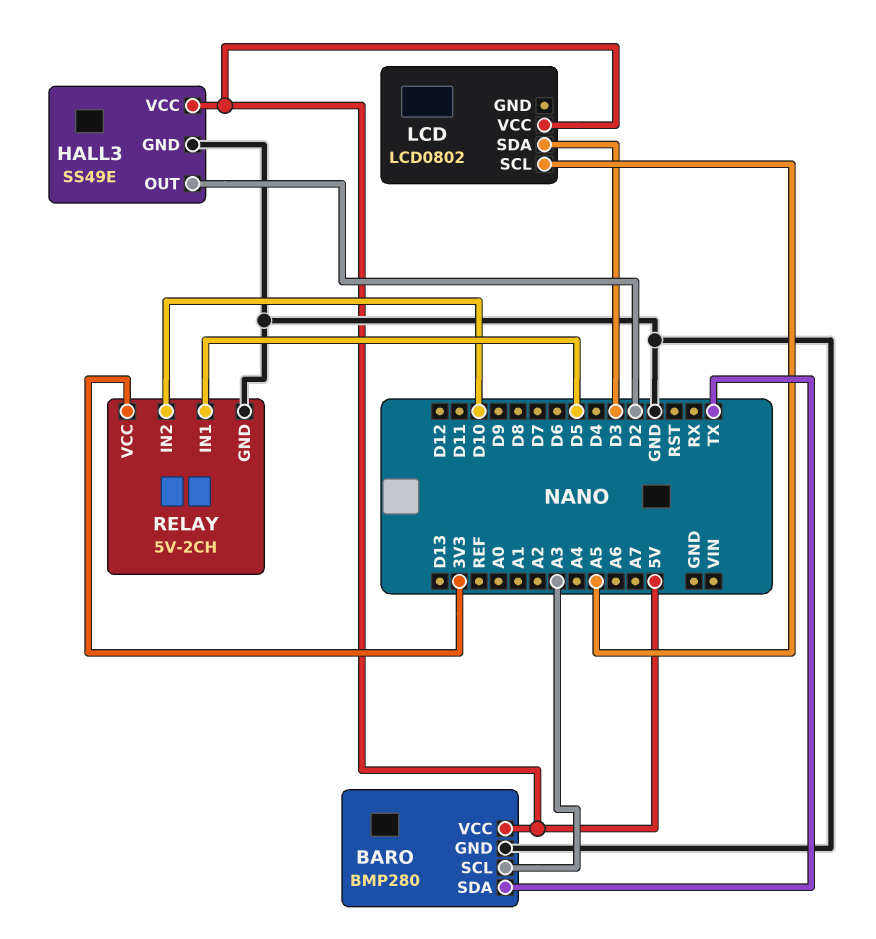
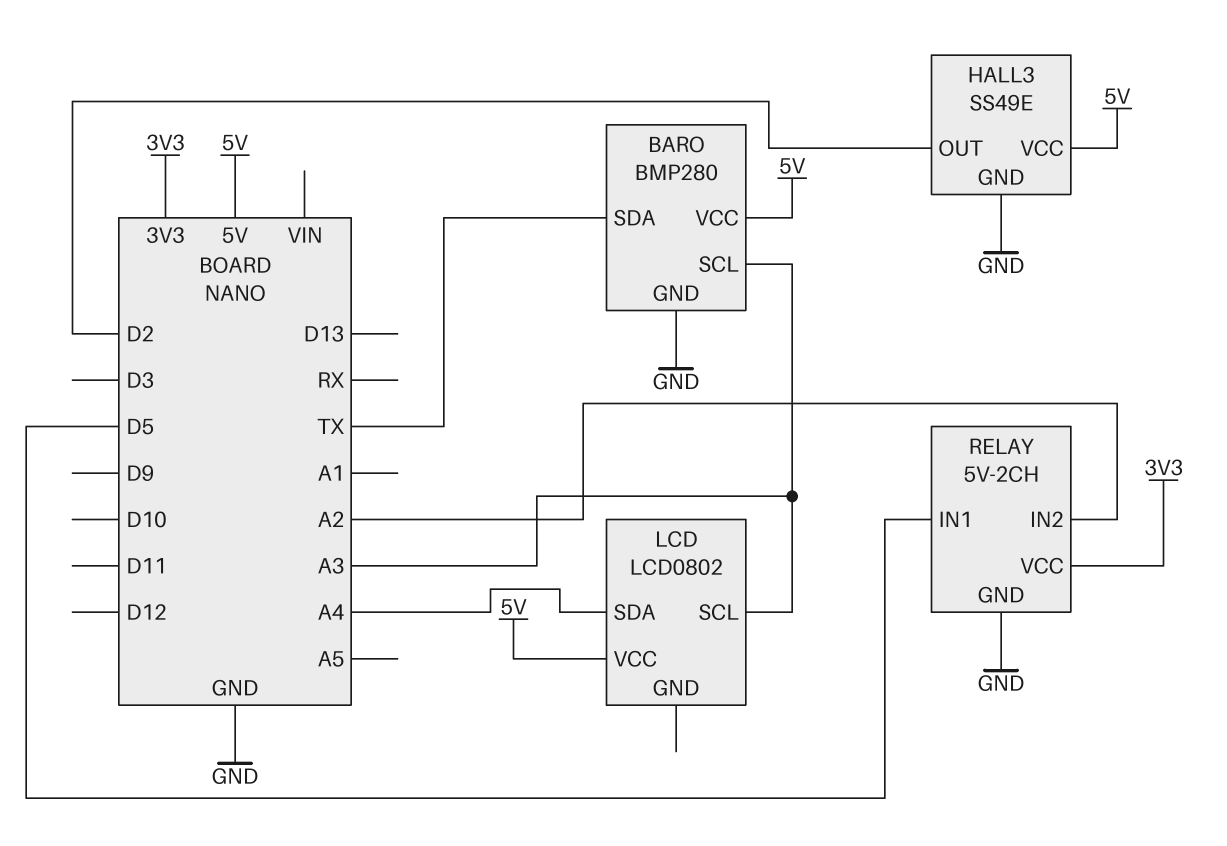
LCD pin SCL: A5 -> A3
LCD pin SDA: D3 -> A4
RELAY pin IN2: D10 -> A2

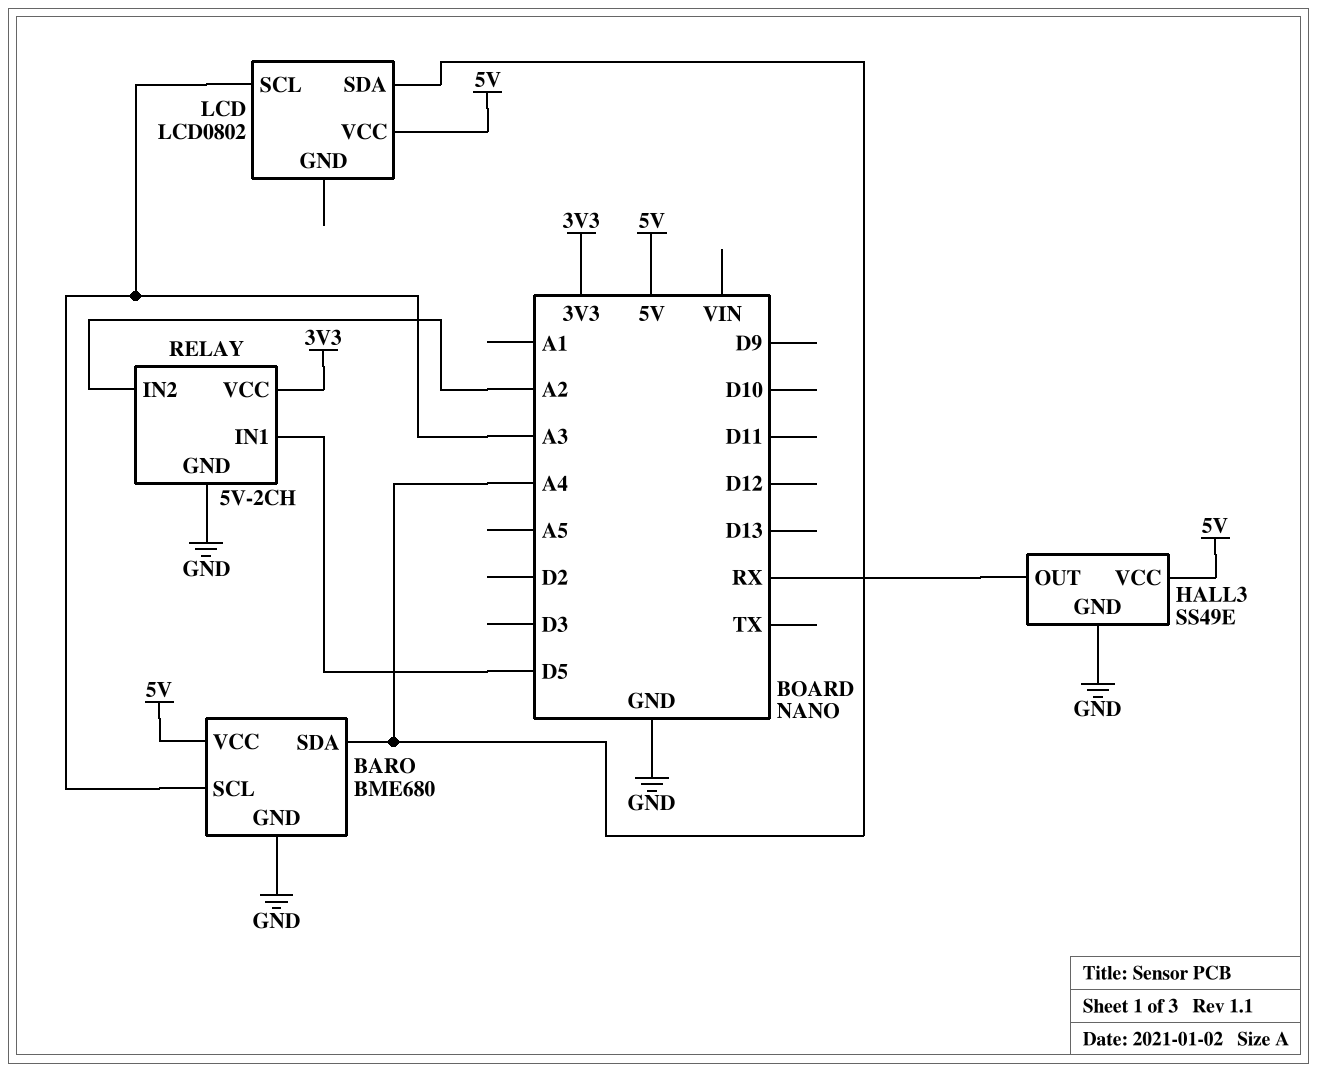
BARO: BMP280 -> BME680
BARO pin SDA: TX -> A4
HALL3 pin OUT: D2 -> RX

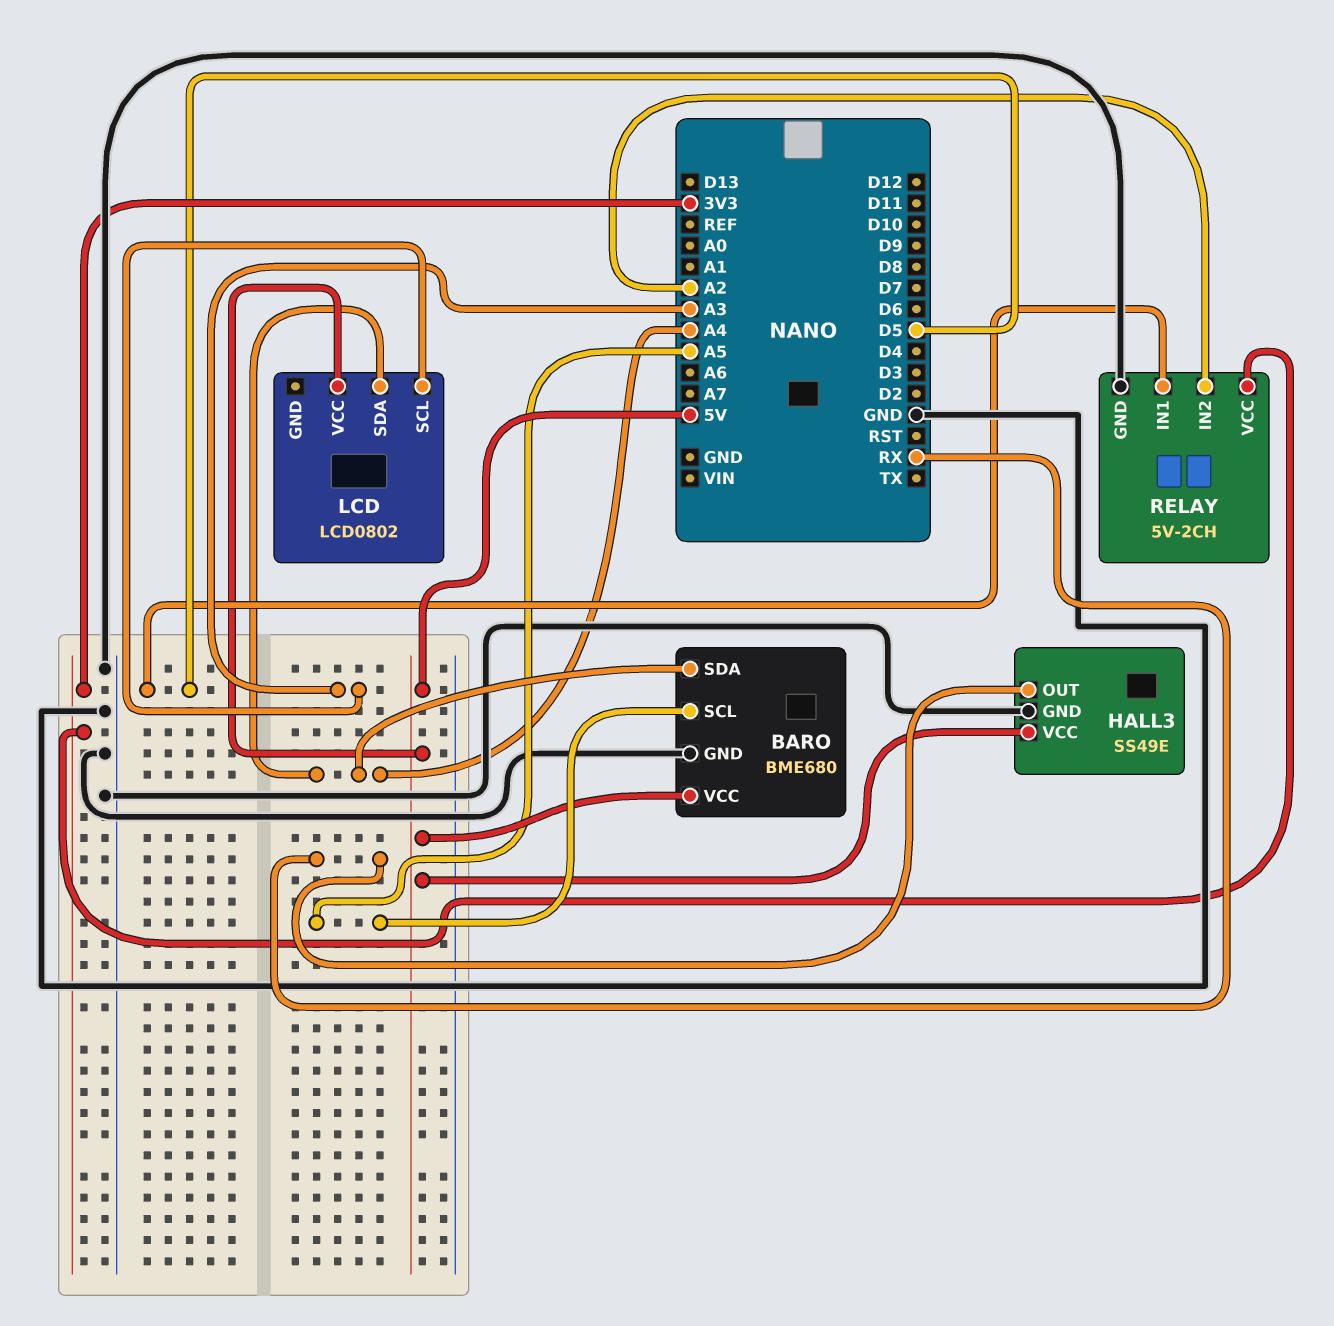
BARO pin SCL: A3 -> A5

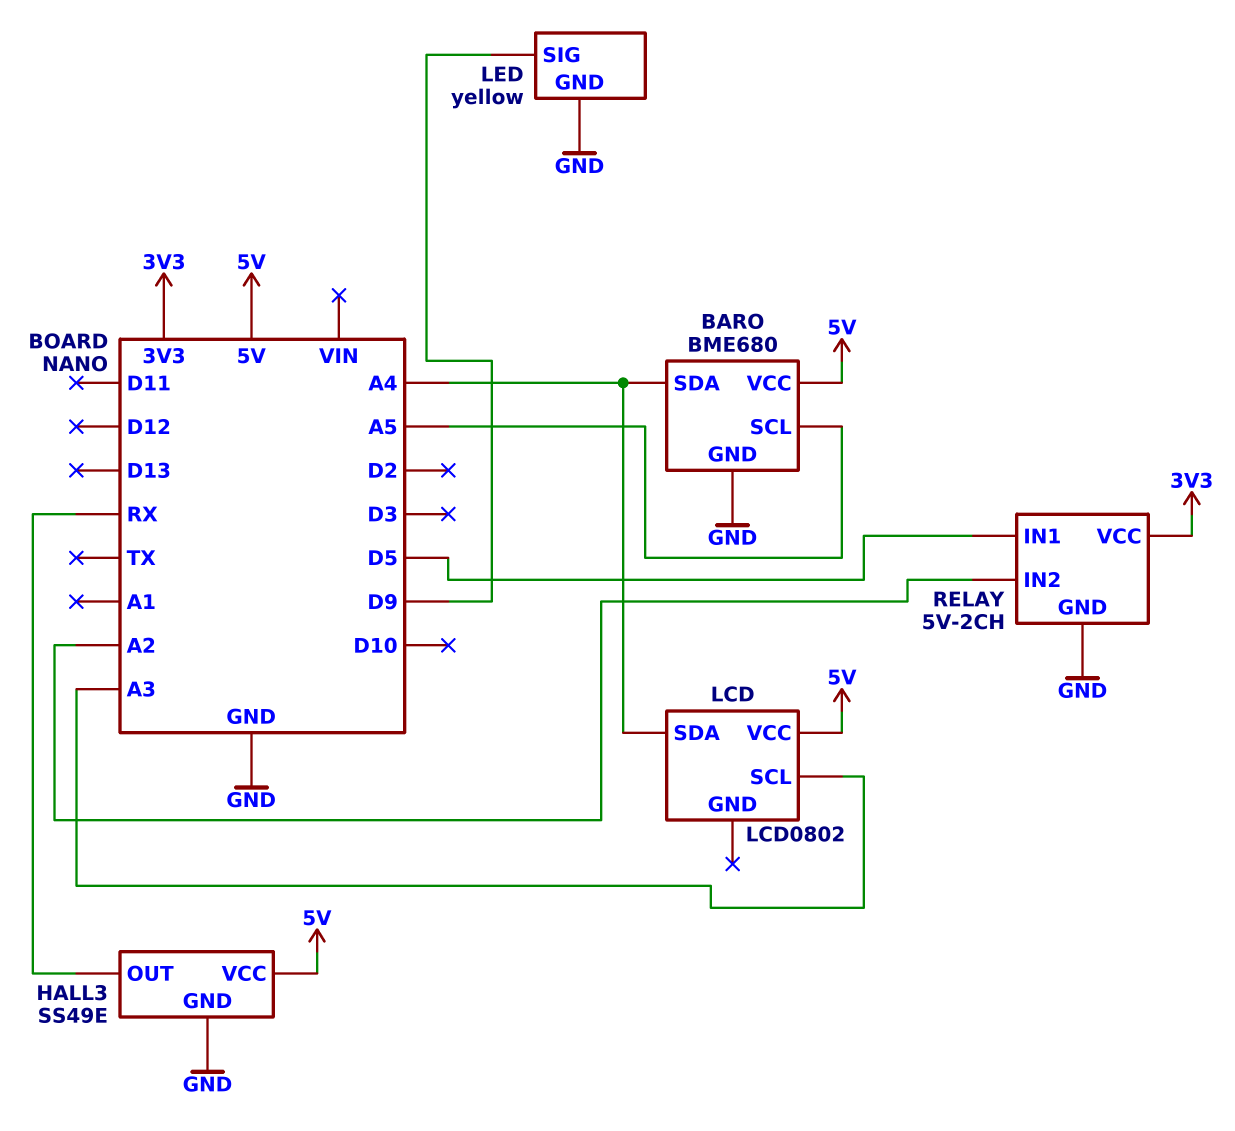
LED: none -> yellow
LED pin GND: none -> GND
LED pin SIG: none -> D9

